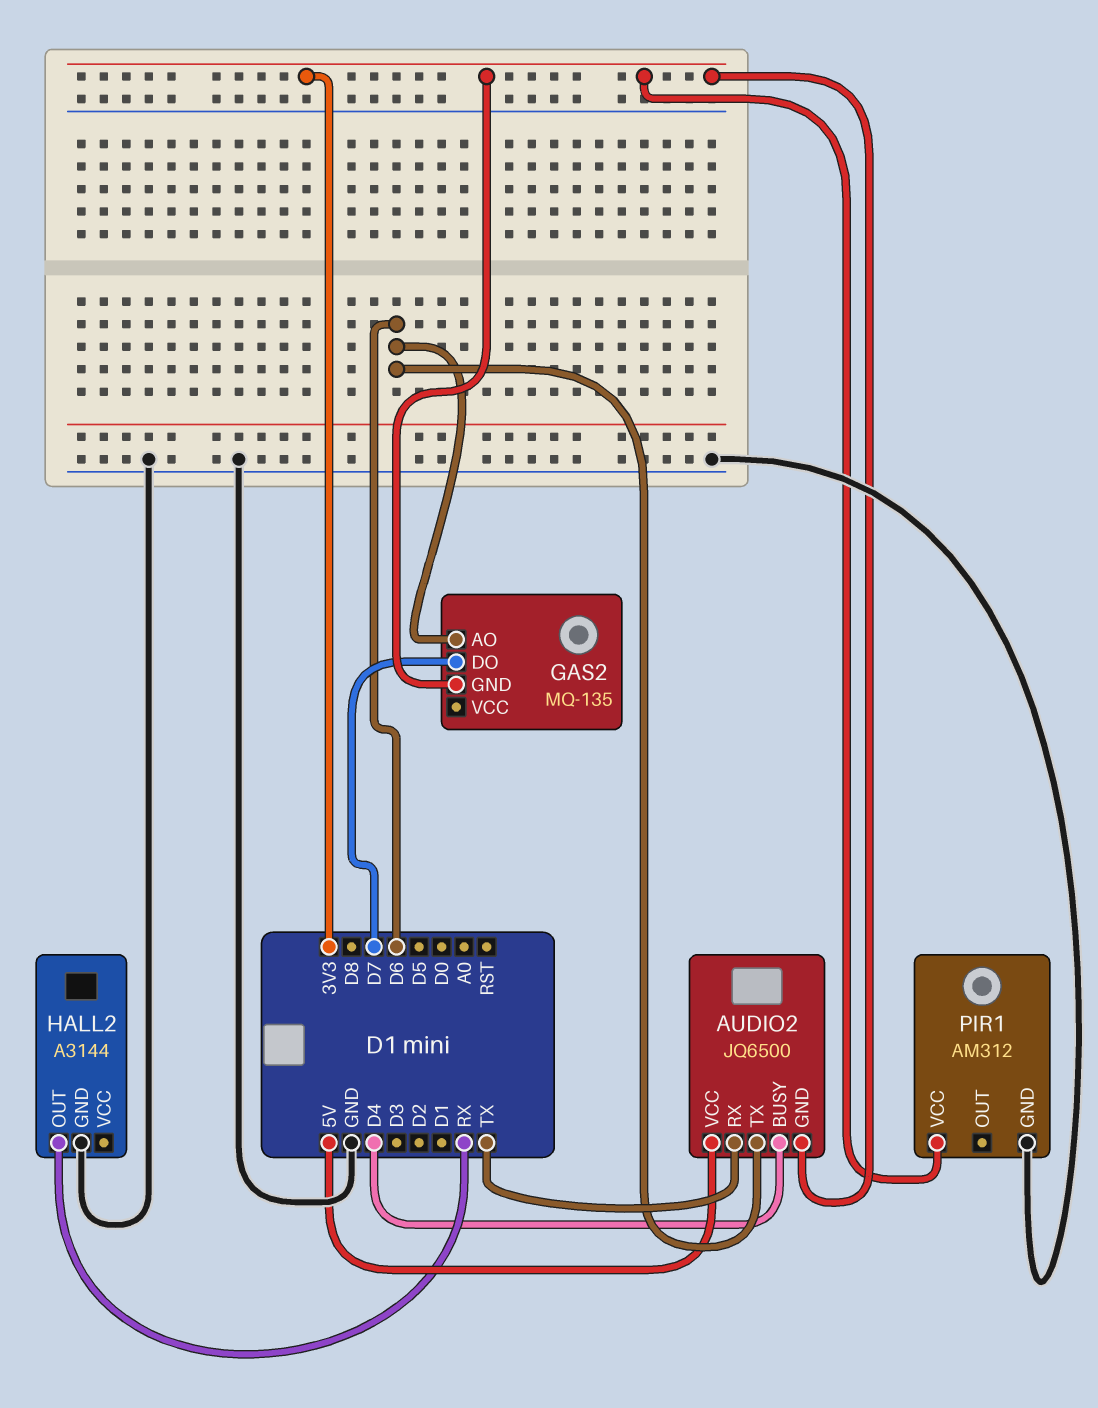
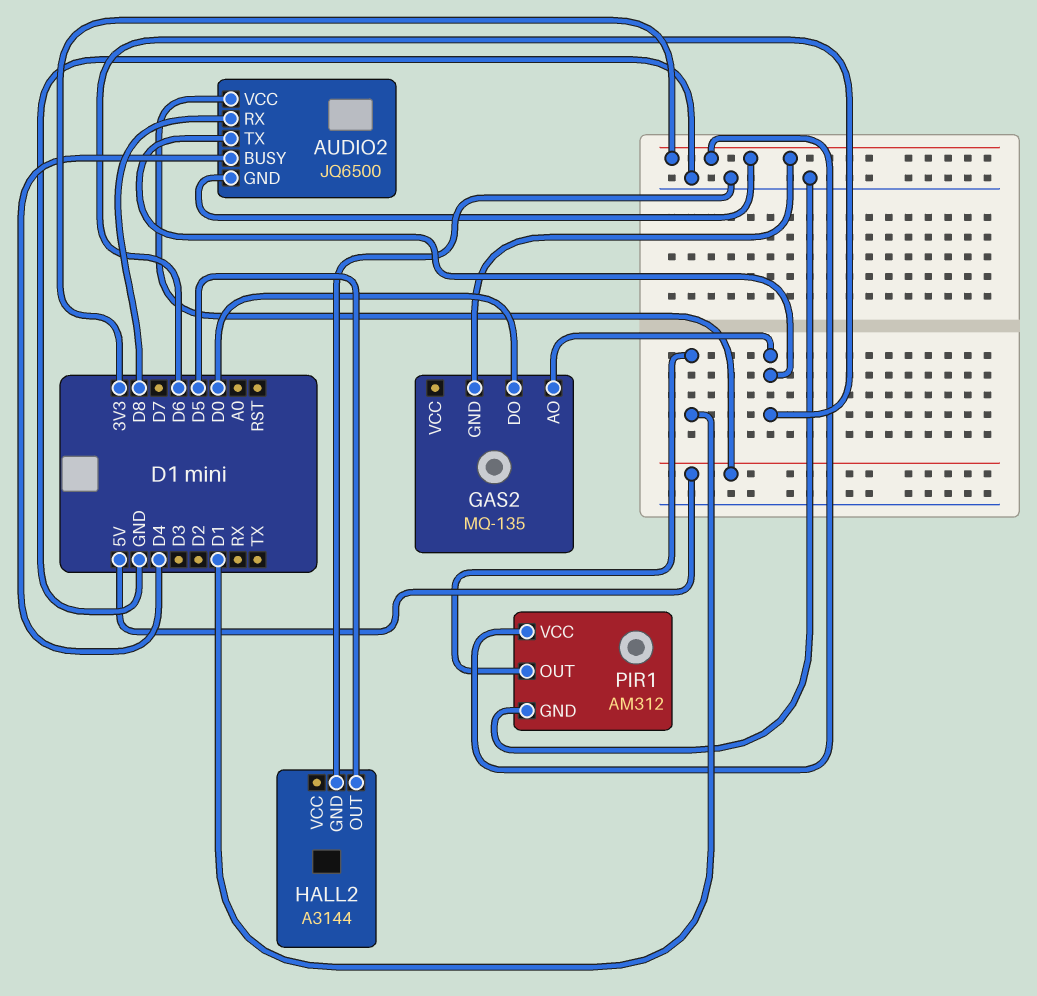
AUDIO2 pin RX: TX -> D8
GAS2 pin DO: D7 -> D0
HALL2 pin OUT: RX -> D5
PIR1 pin OUT: none -> D1

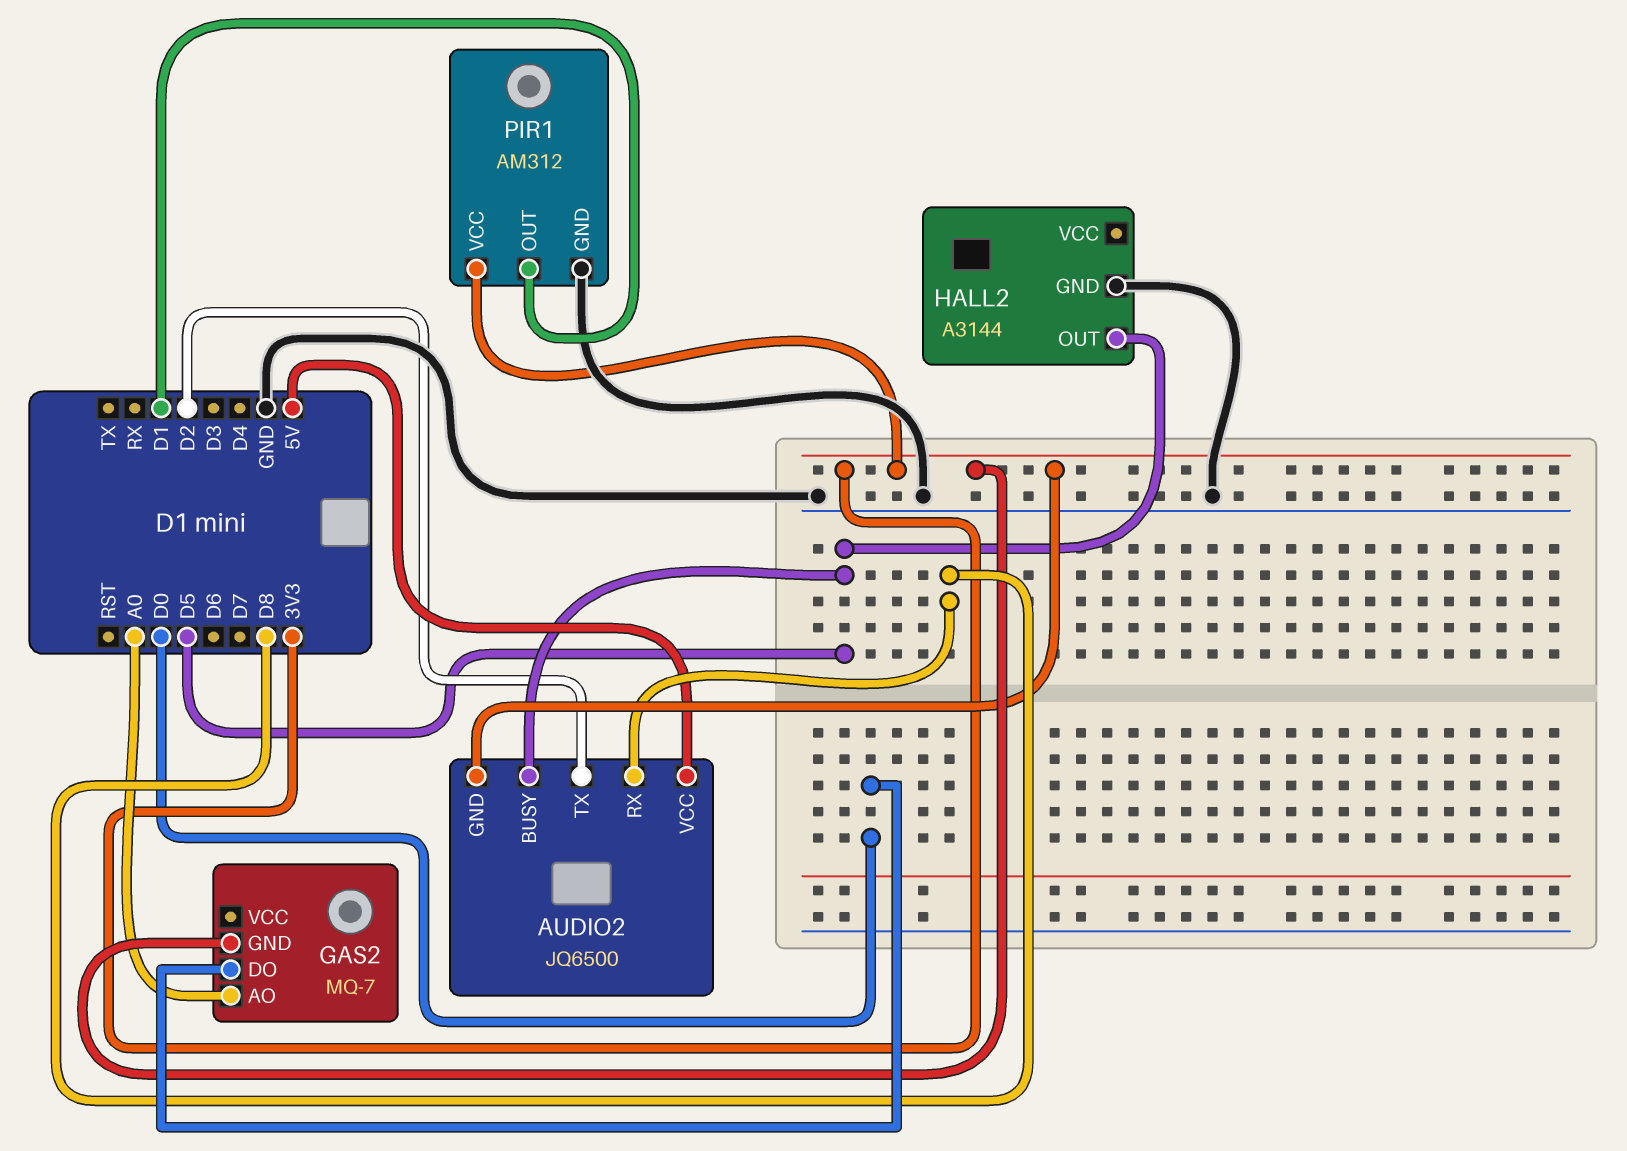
AUDIO2 pin BUSY: D4 -> D5
AUDIO2 pin TX: D6 -> D2
GAS2: MQ-135 -> MQ-7
GAS2 pin AO: D6 -> A0

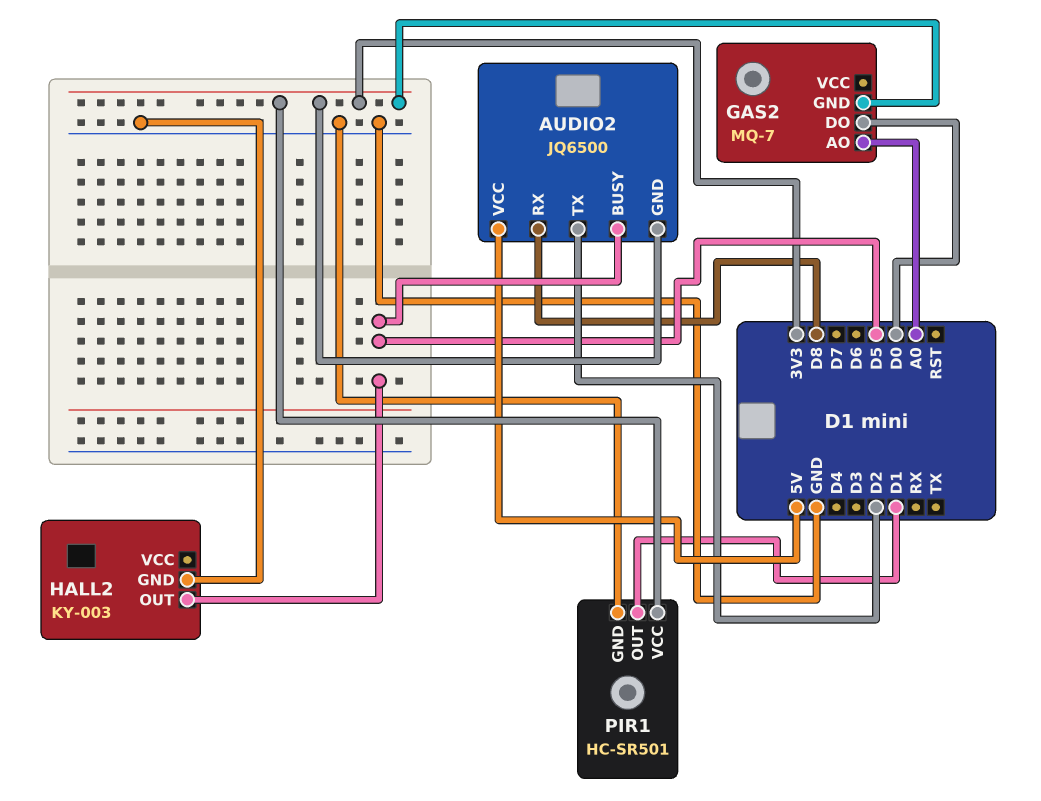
HALL2: A3144 -> KY-003
PIR1: AM312 -> HC-SR501

